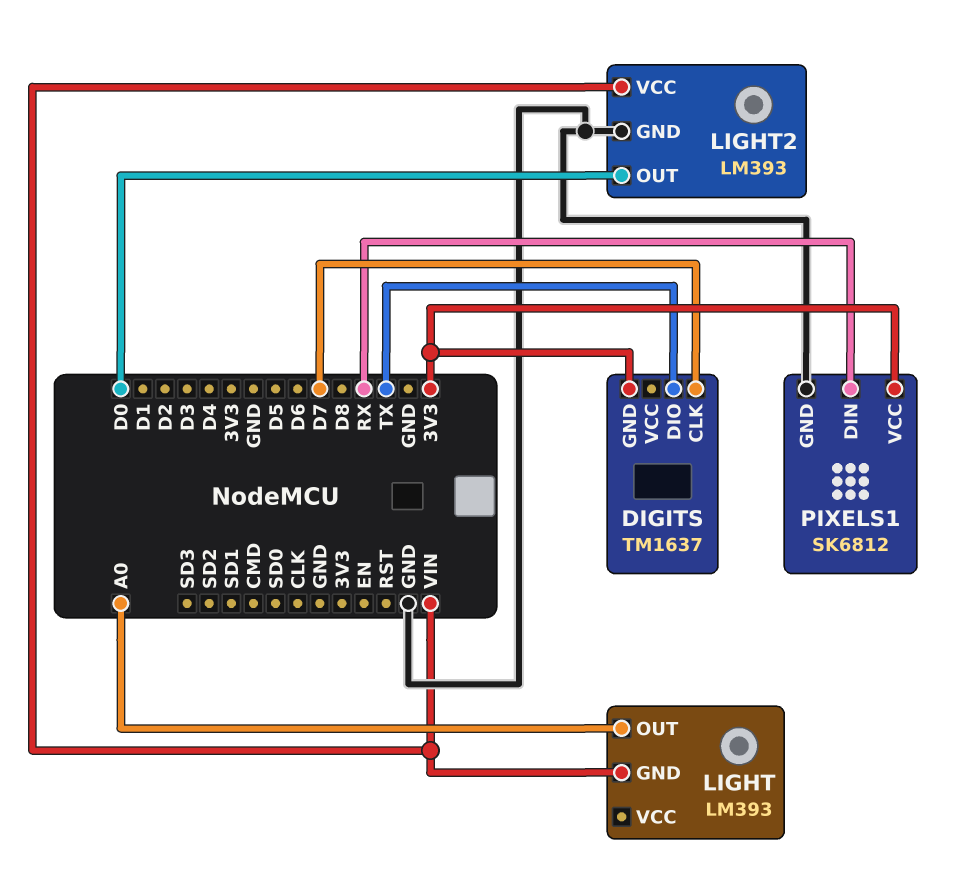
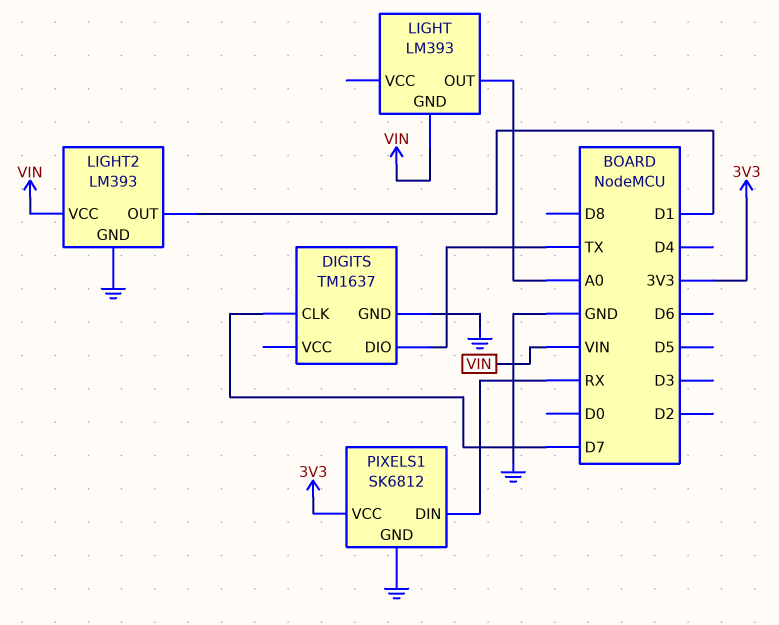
DIGITS pin GND: 3V3 -> GND
LIGHT2 pin OUT: D0 -> D1

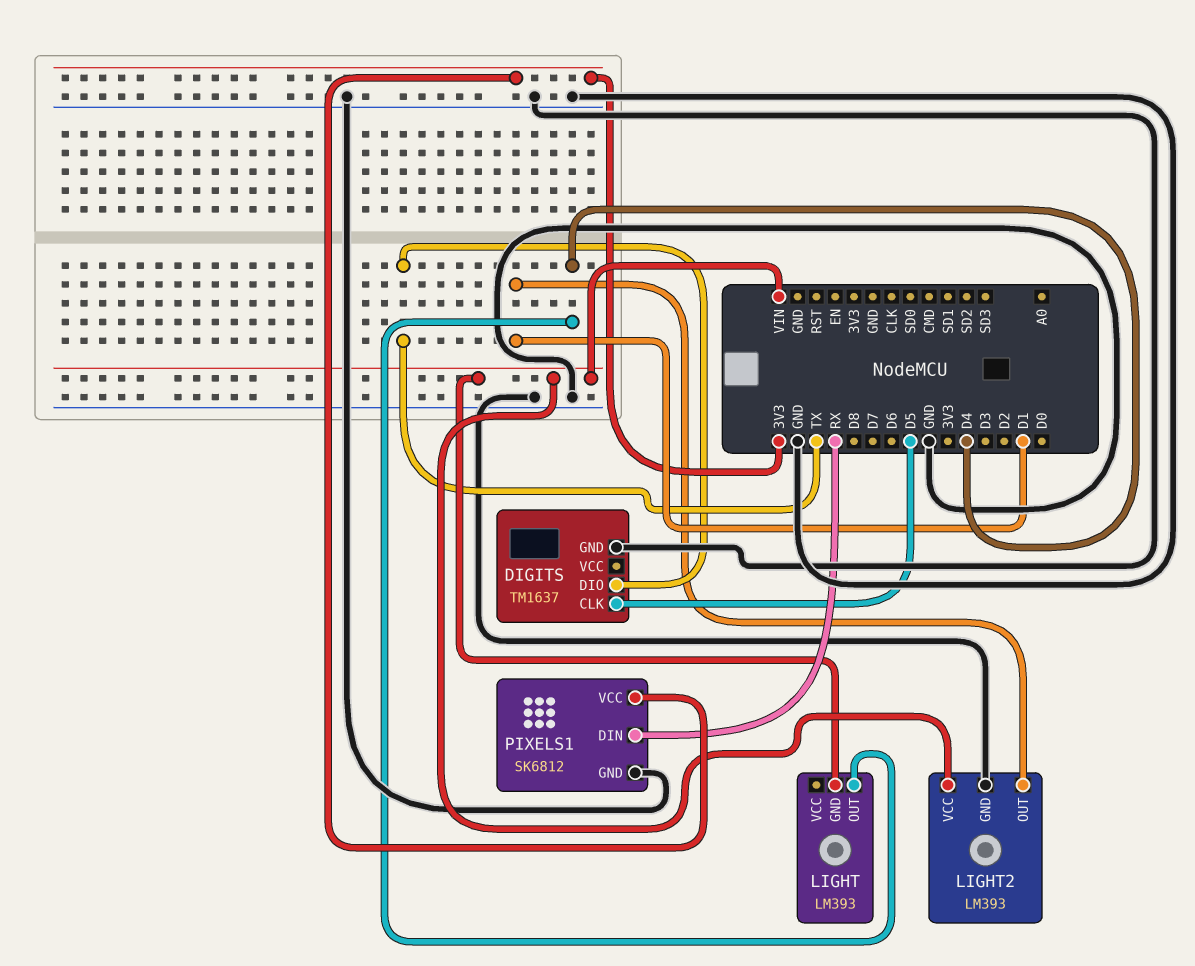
DIGITS pin CLK: D7 -> D5
LIGHT pin OUT: A0 -> D4

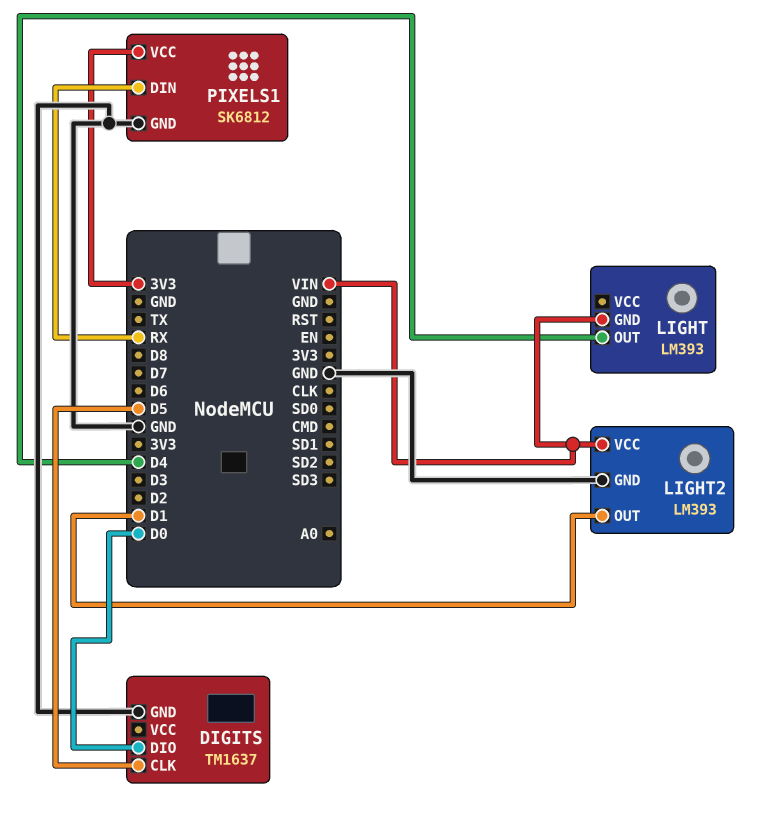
DIGITS pin DIO: TX -> D0

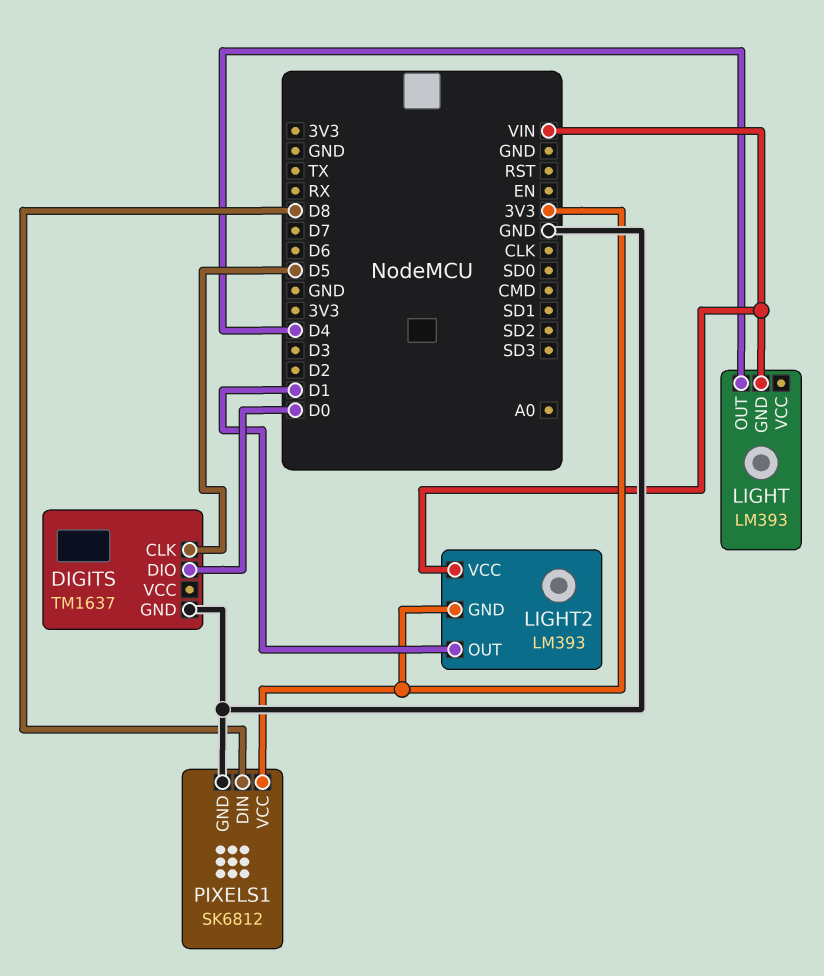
LIGHT2 pin GND: GND -> 3V3
PIXELS1 pin DIN: RX -> D8

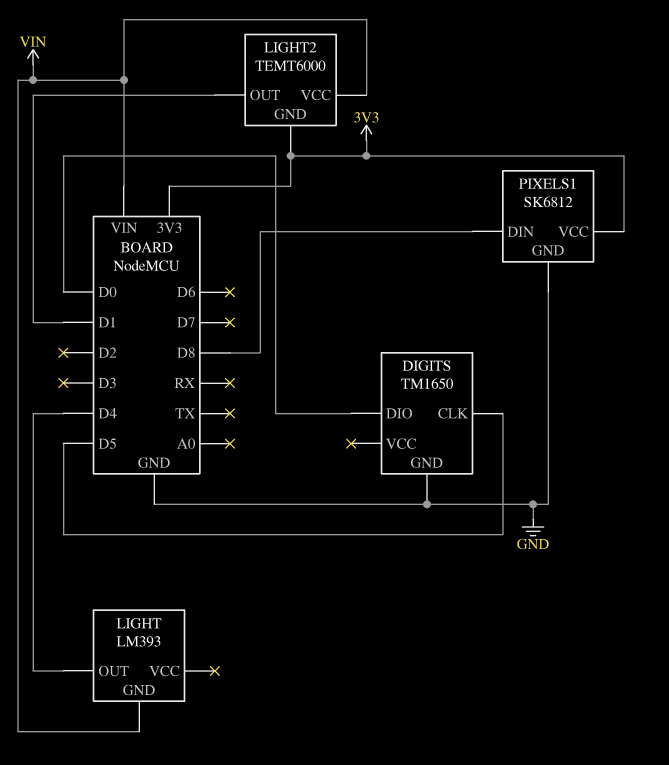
DIGITS: TM1637 -> TM1650
LIGHT2: LM393 -> TEMT6000

